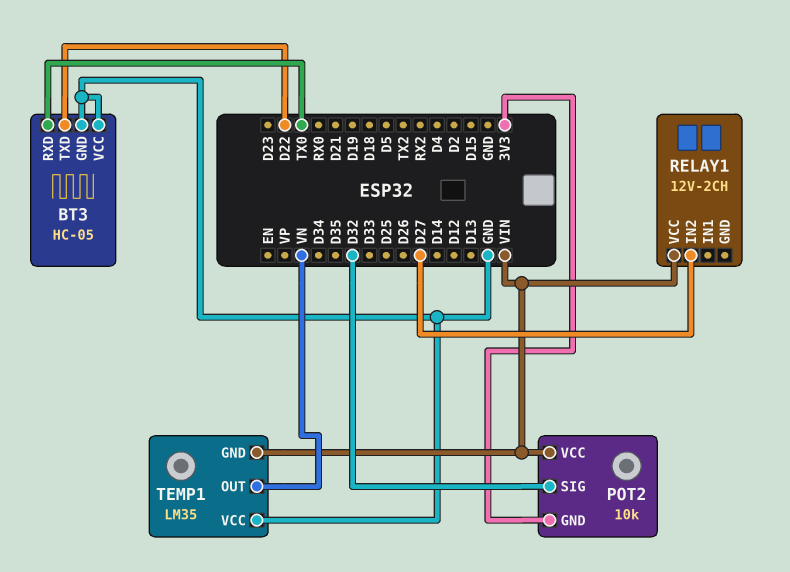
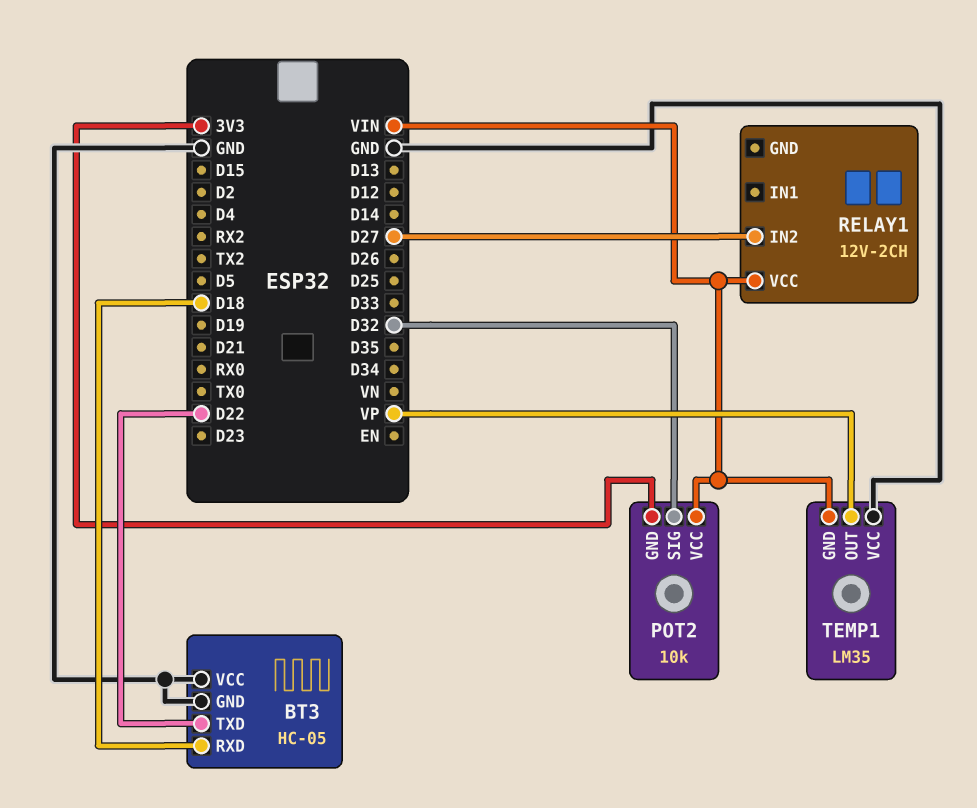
BT3 pin RXD: TX0 -> D18
TEMP1 pin OUT: VN -> VP

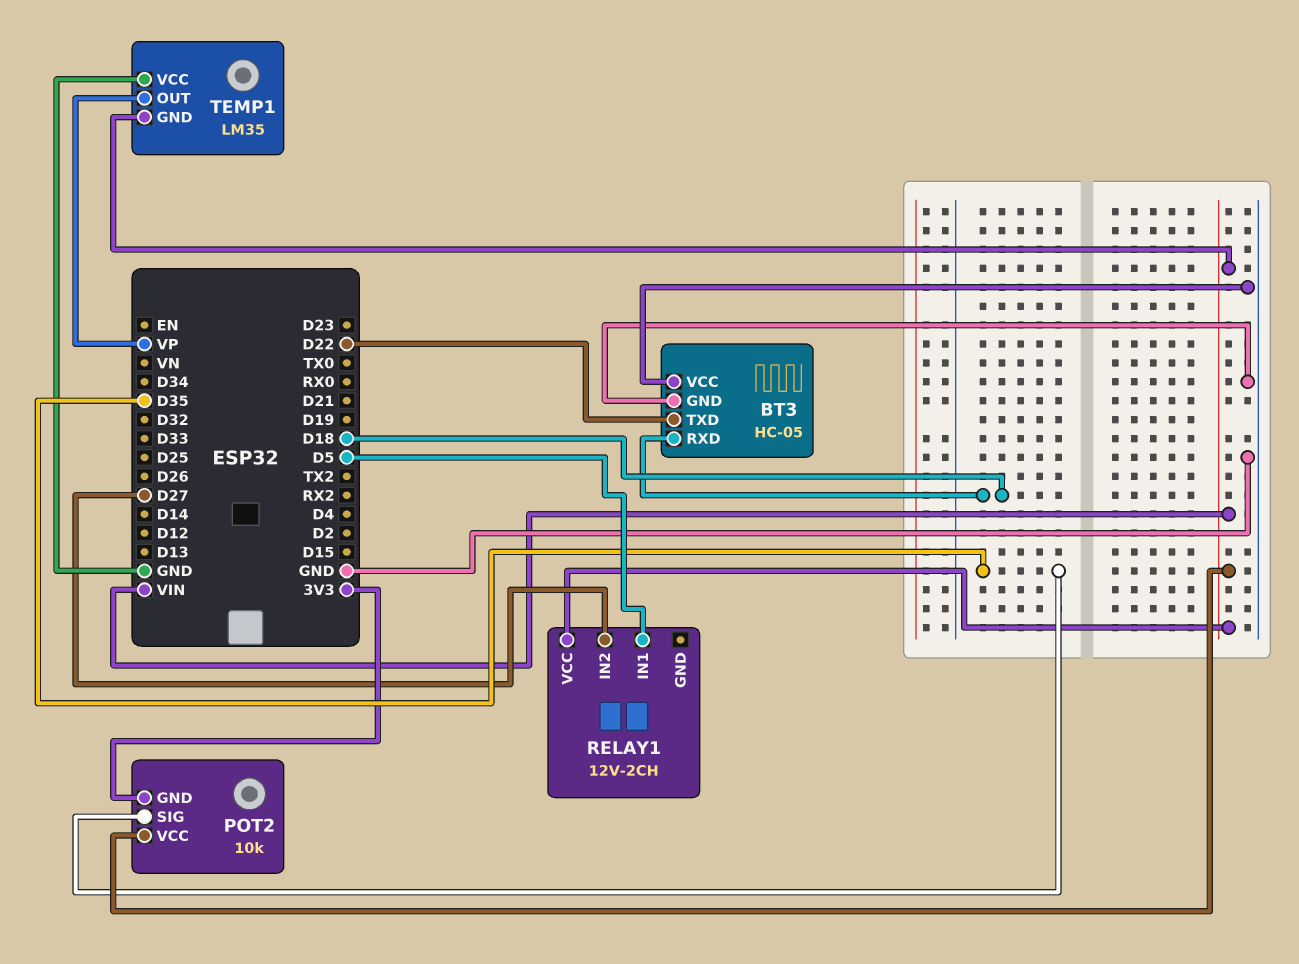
POT2 pin SIG: D32 -> D35
RELAY1 pin IN1: none -> D5

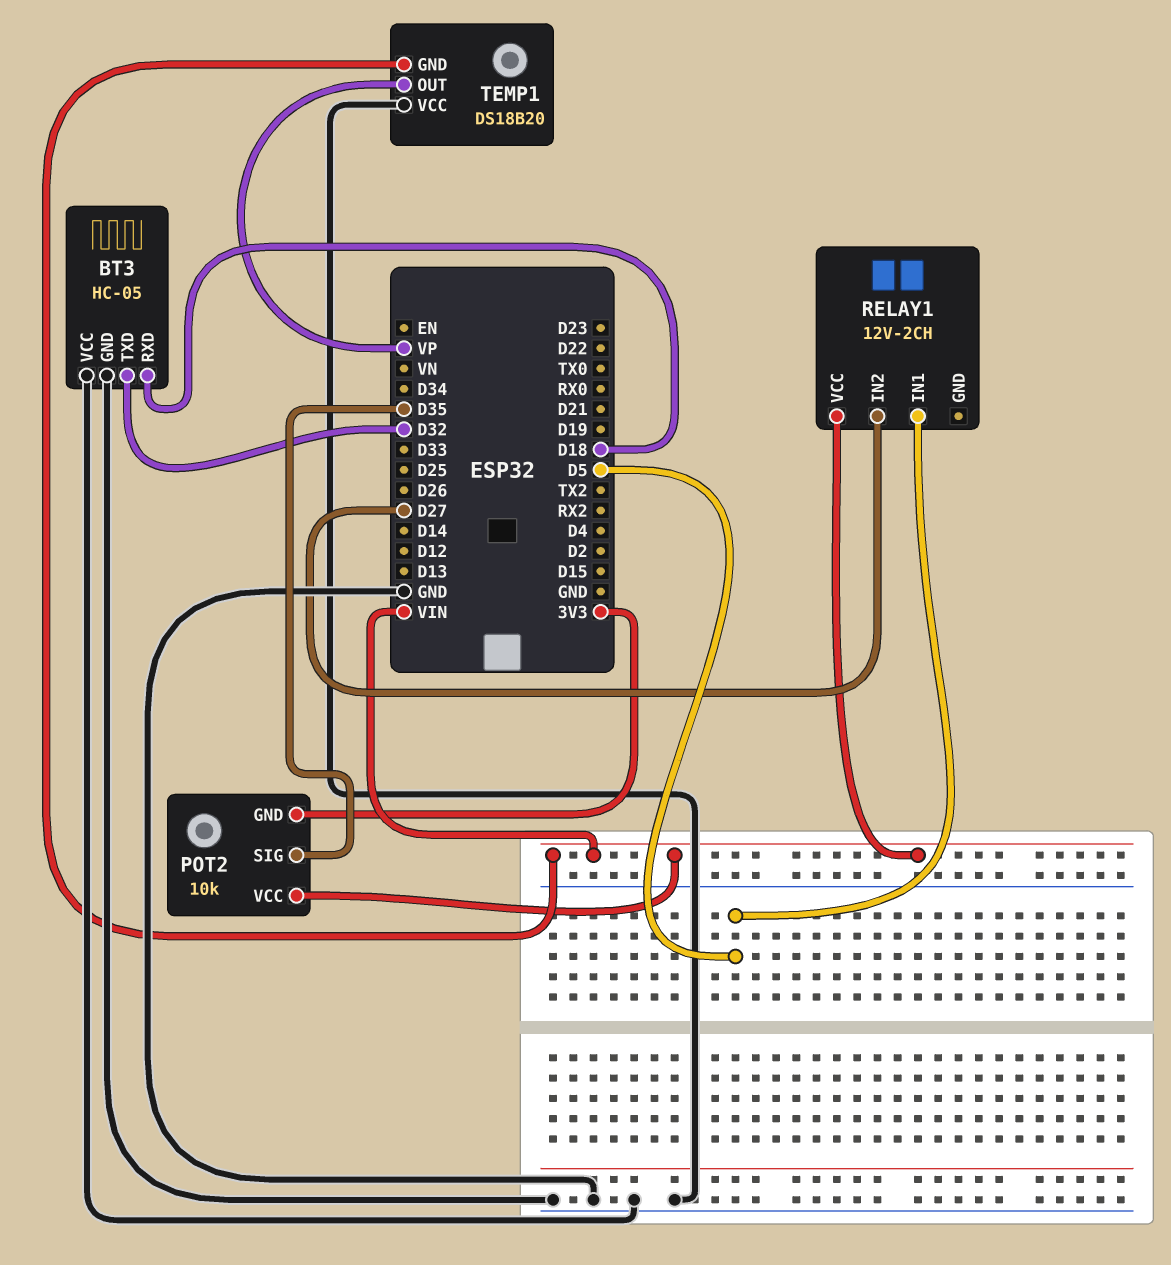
BT3 pin TXD: D22 -> D32
TEMP1: LM35 -> DS18B20

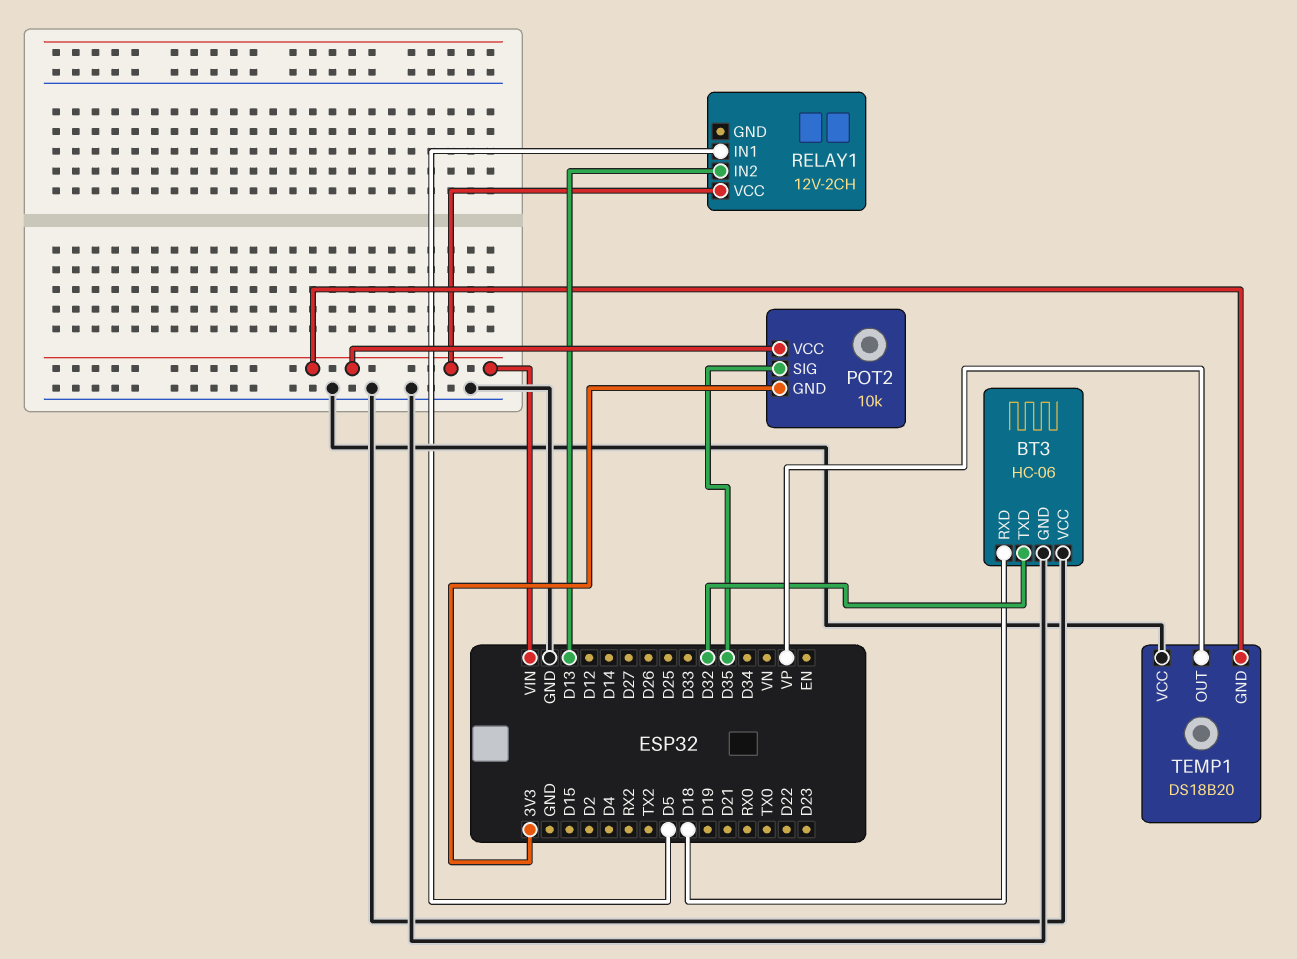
BT3: HC-05 -> HC-06
RELAY1 pin IN2: D27 -> D13

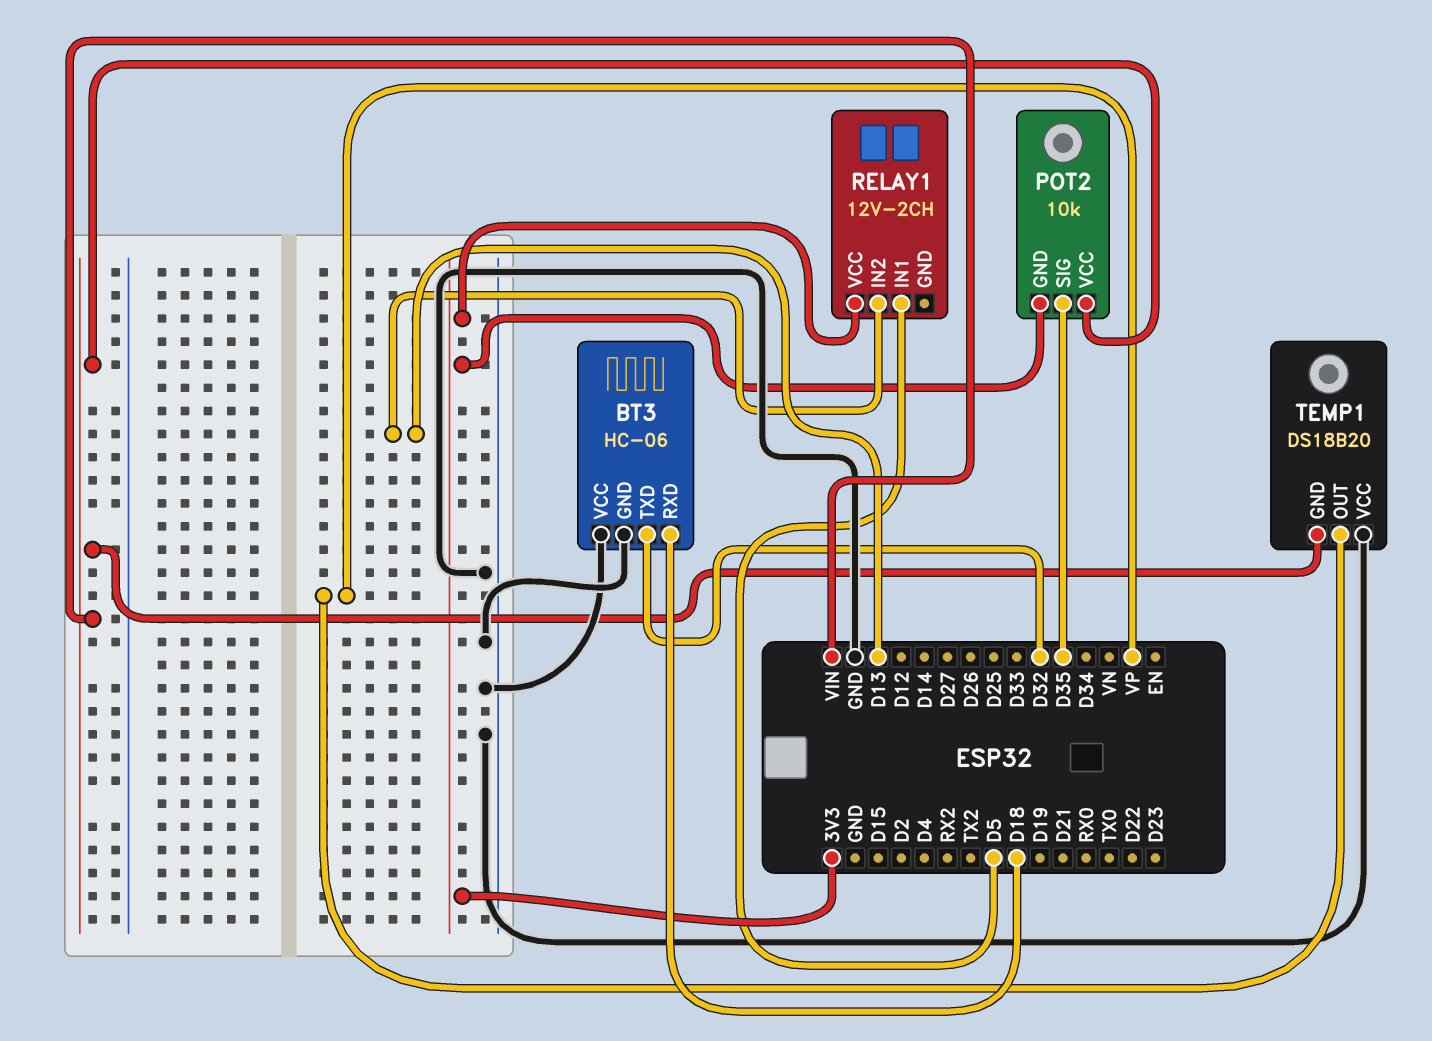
RELAY1 pin VCC: VIN -> 3V3

